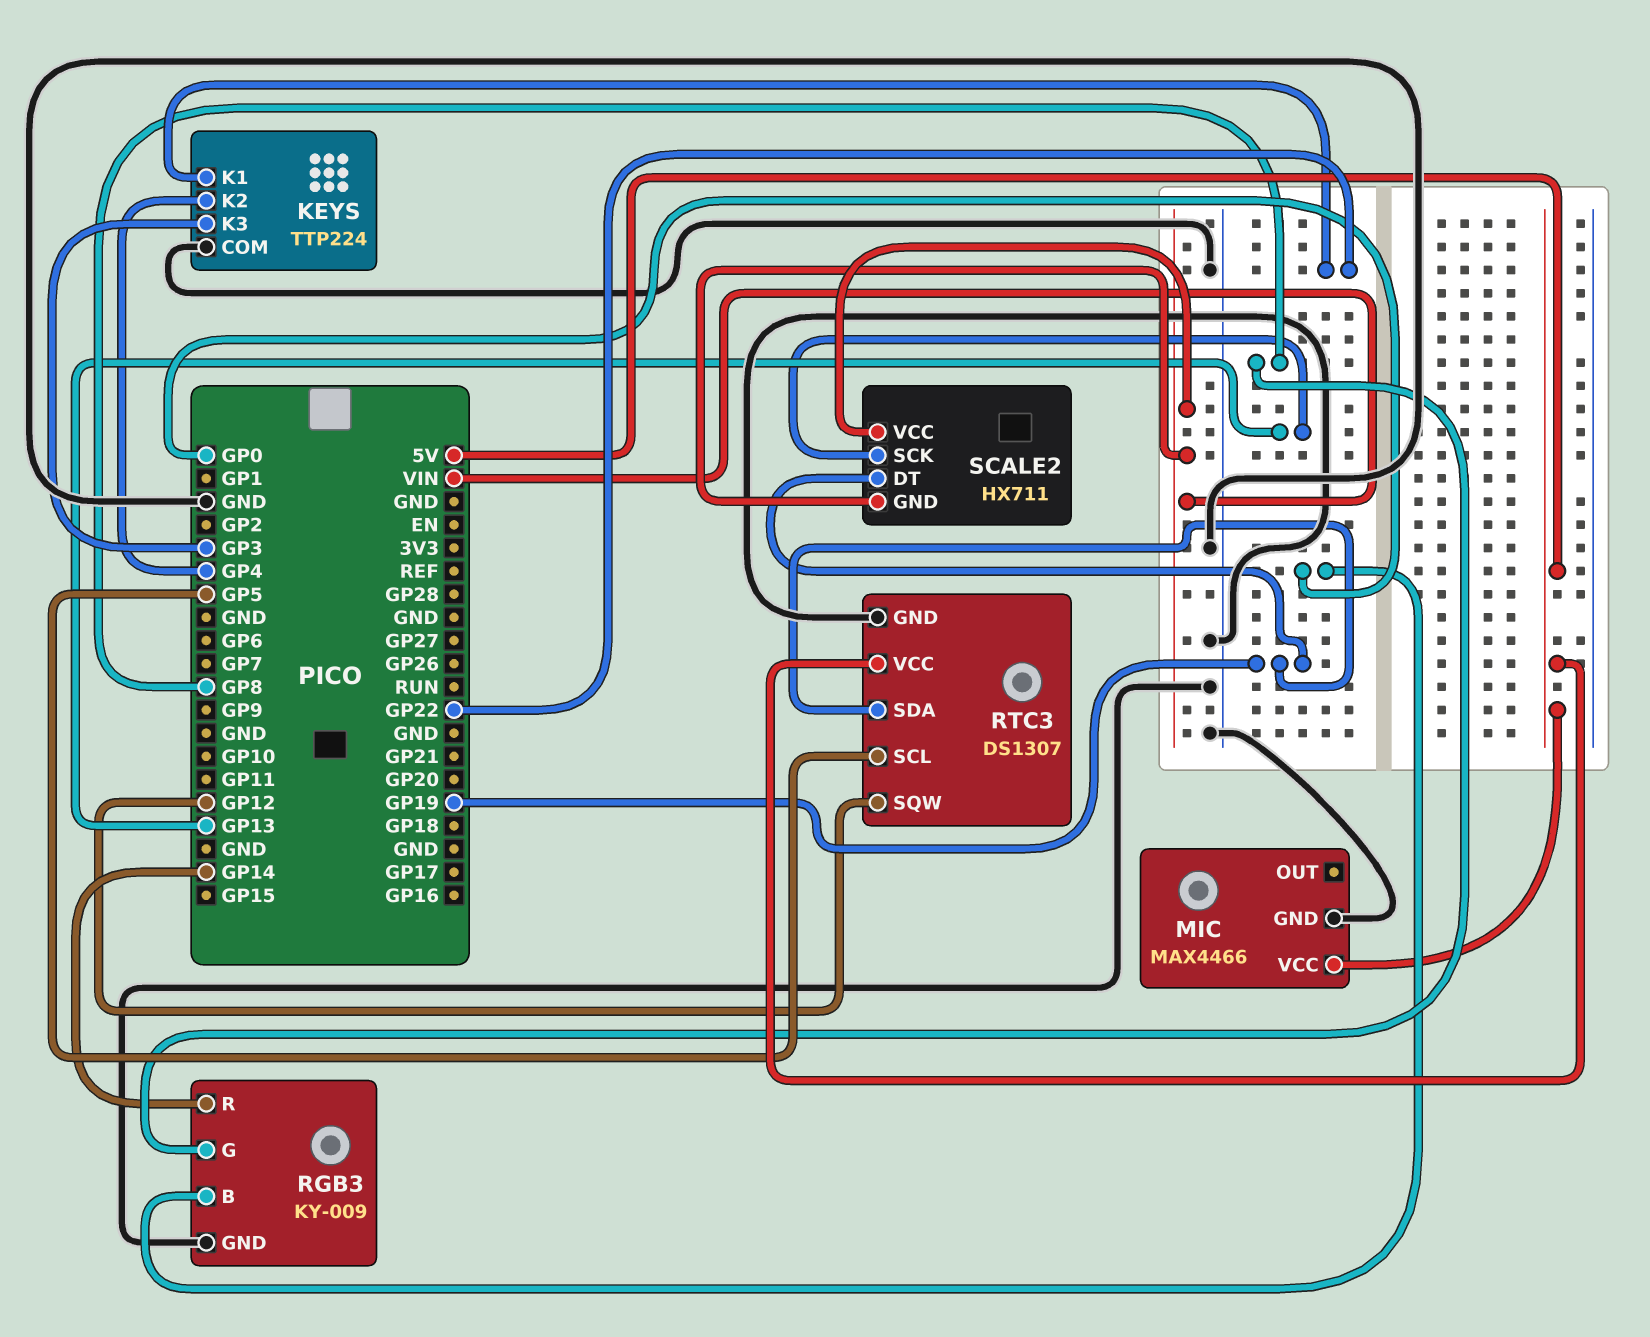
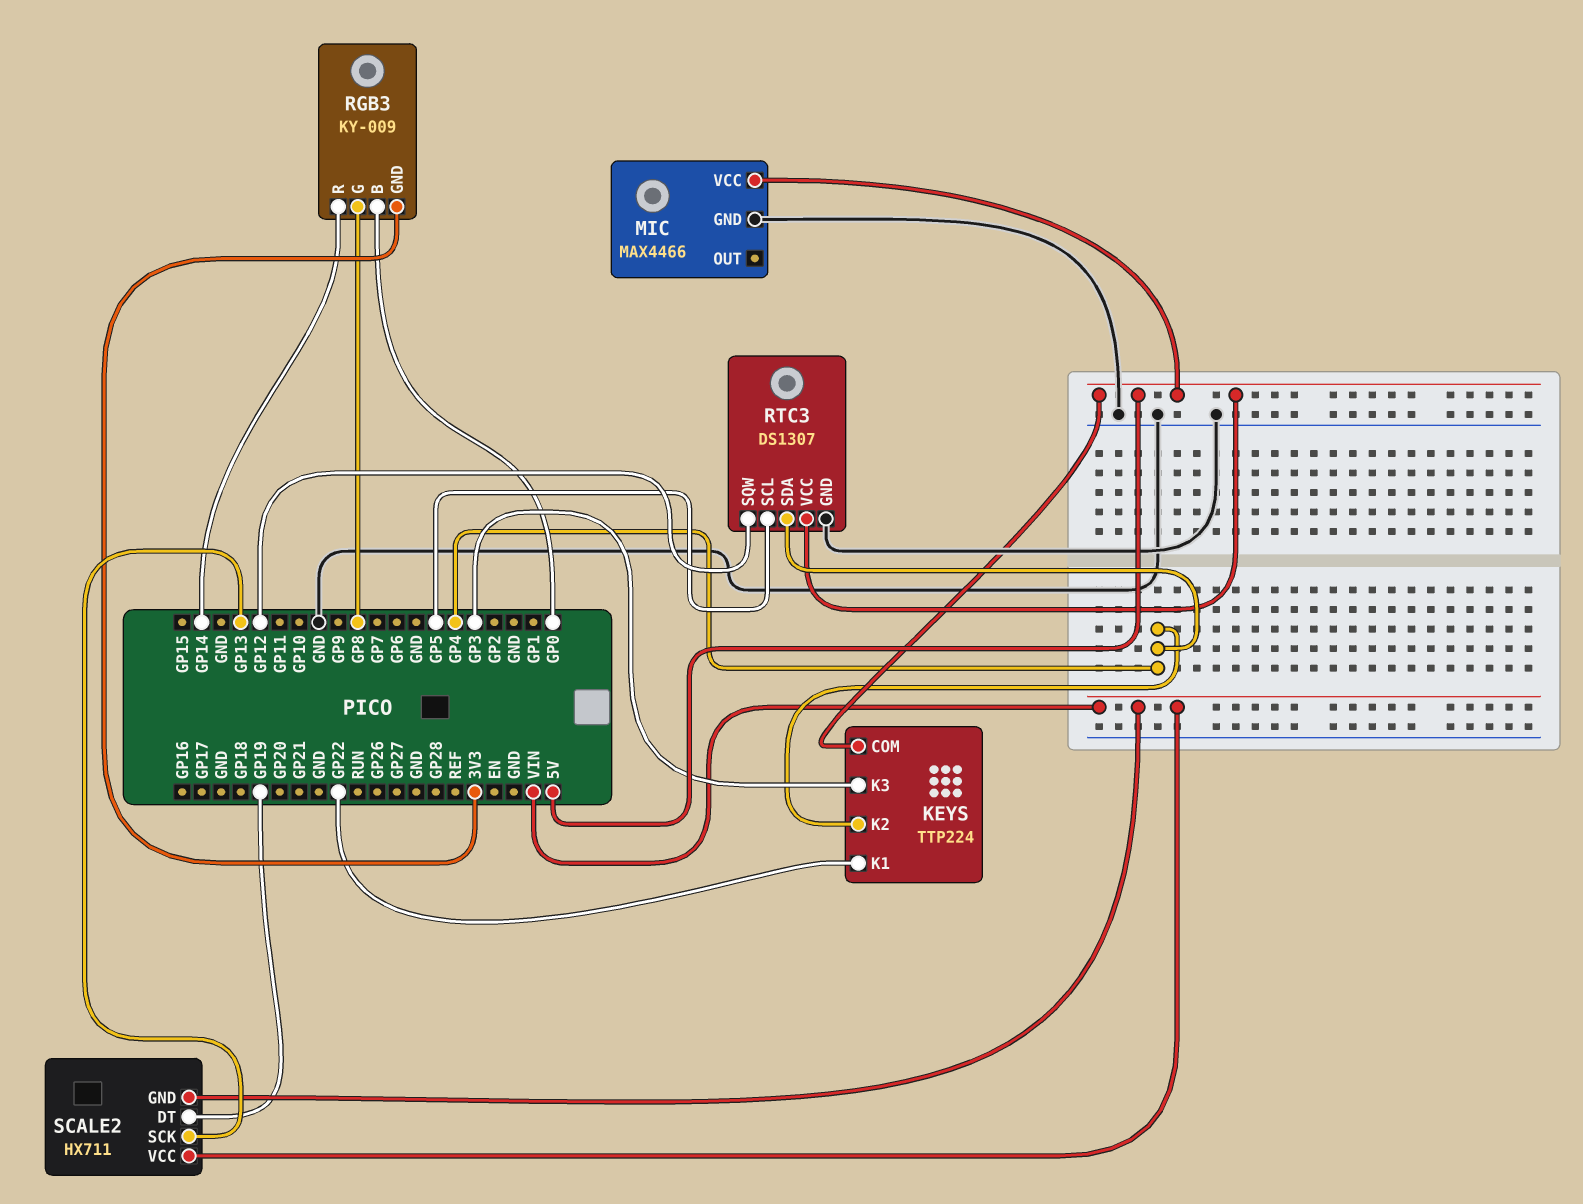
KEYS pin COM: GND -> 5V
RGB3 pin GND: GND -> 3V3
RTC3 pin SDA: GP19 -> GP4

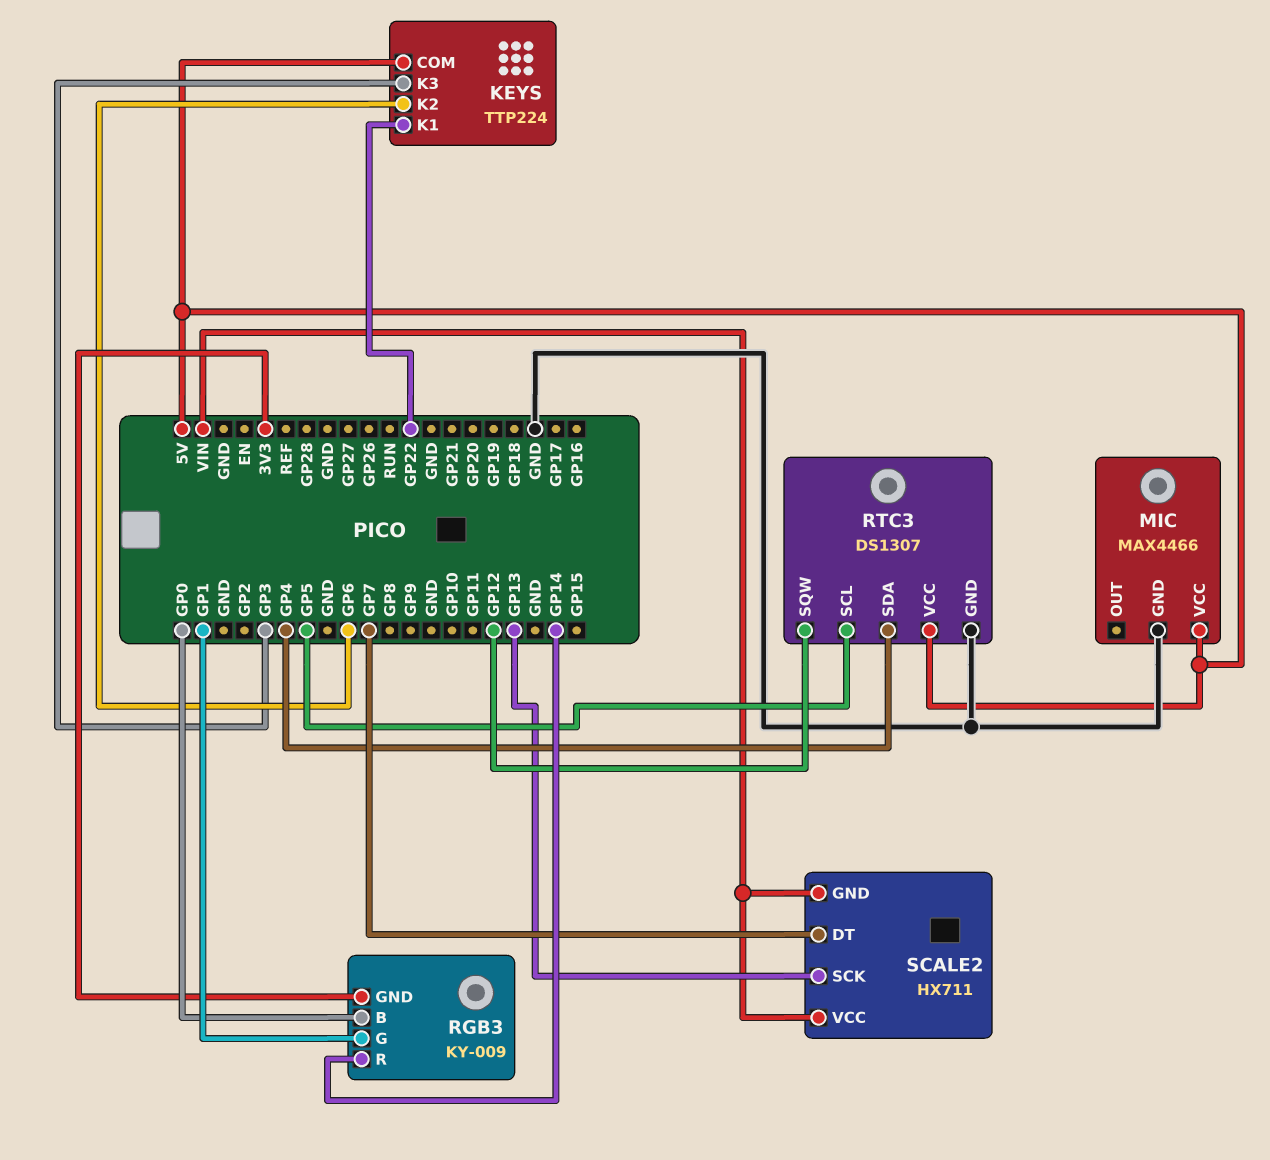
KEYS pin K2: GP4 -> GP6
RGB3 pin G: GP8 -> GP1
SCALE2 pin DT: GP19 -> GP7

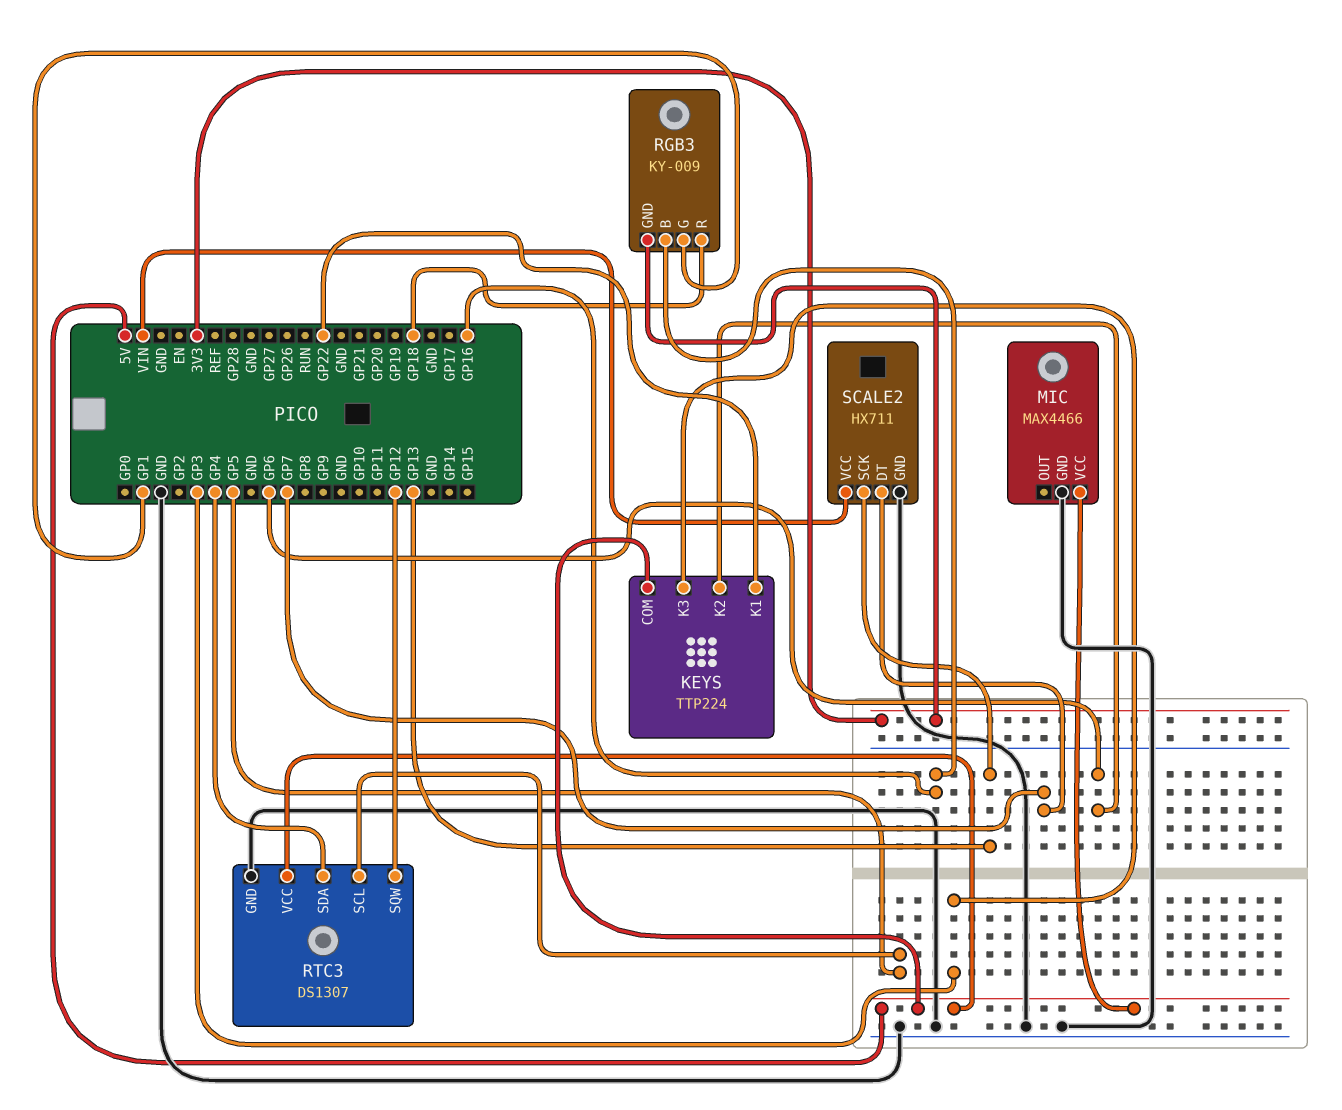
RGB3 pin B: GP0 -> GP16
RGB3 pin R: GP14 -> GP18
SCALE2 pin GND: VIN -> GND

